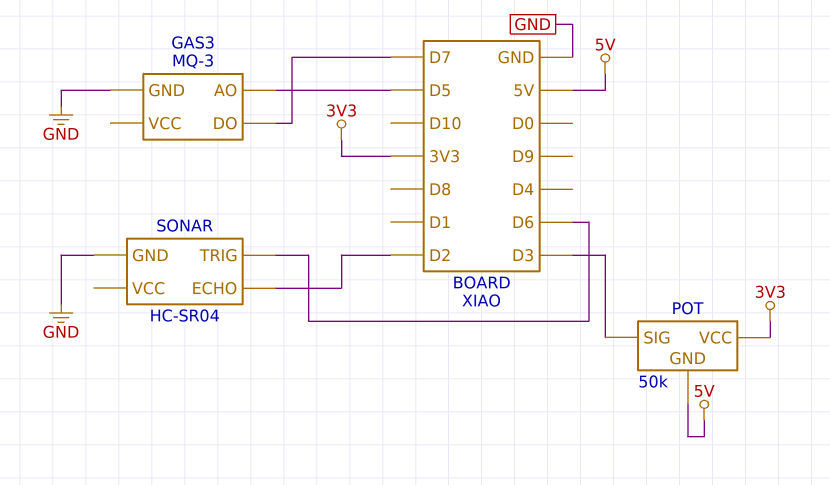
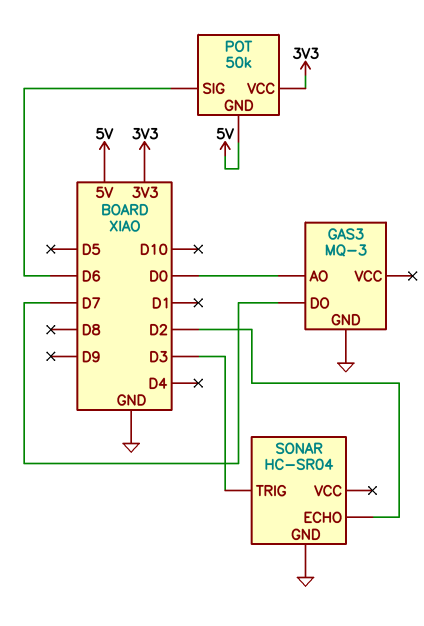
GAS3 pin AO: D5 -> D0
POT pin SIG: D3 -> D6
SONAR pin TRIG: D6 -> D3

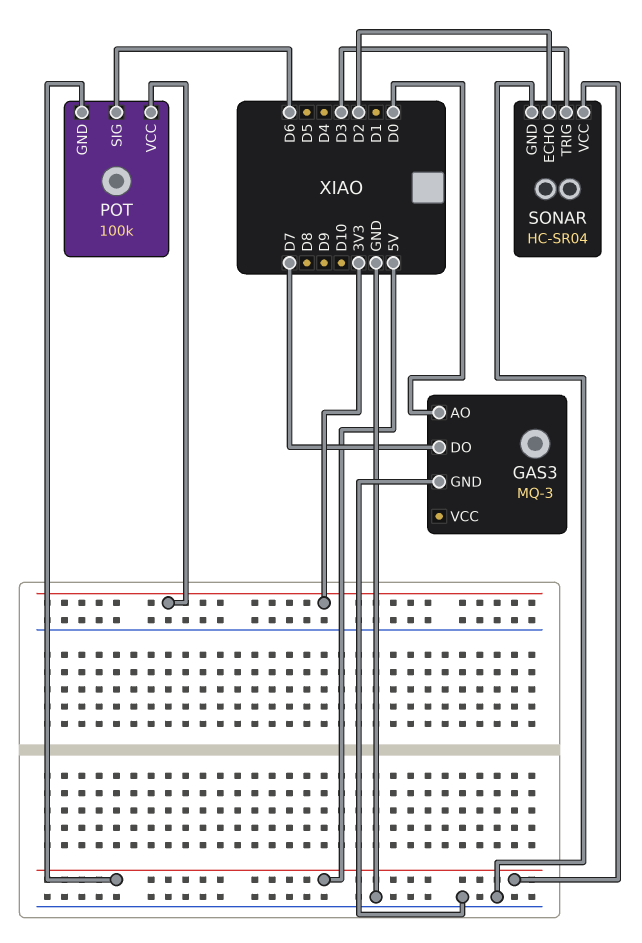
POT: 50k -> 100k
SONAR pin VCC: none -> 5V

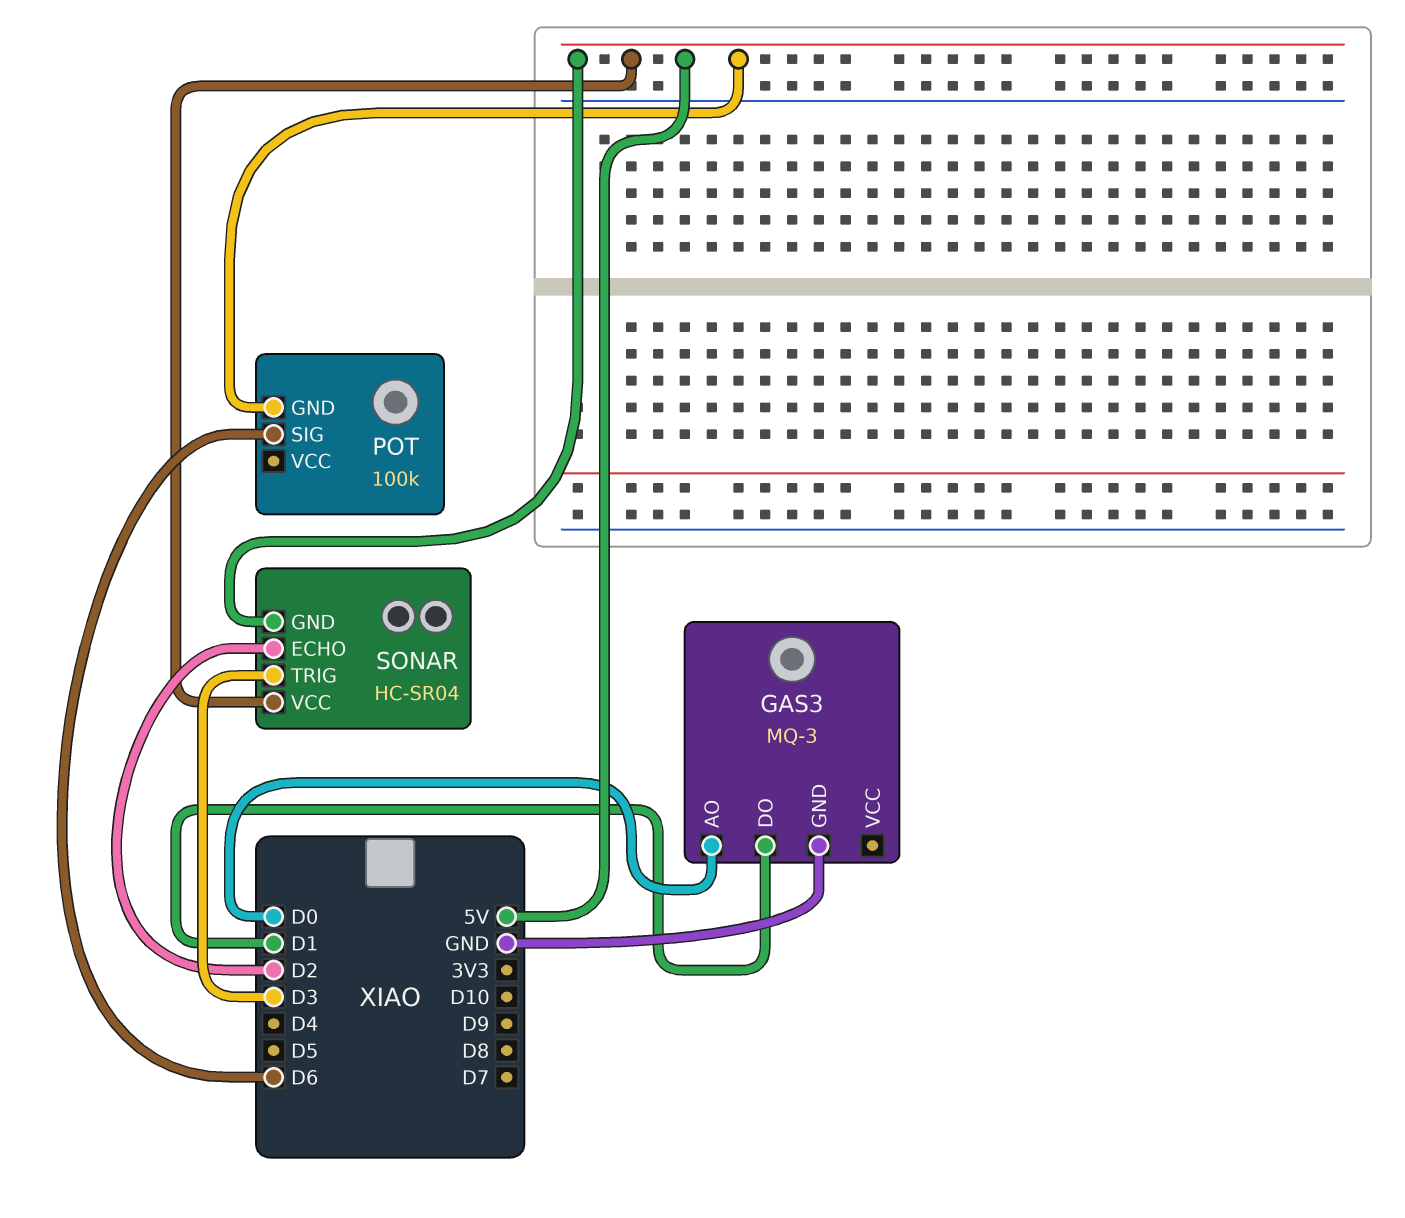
GAS3 pin DO: D7 -> D1
POT pin VCC: 3V3 -> none
SONAR pin GND: GND -> 5V

